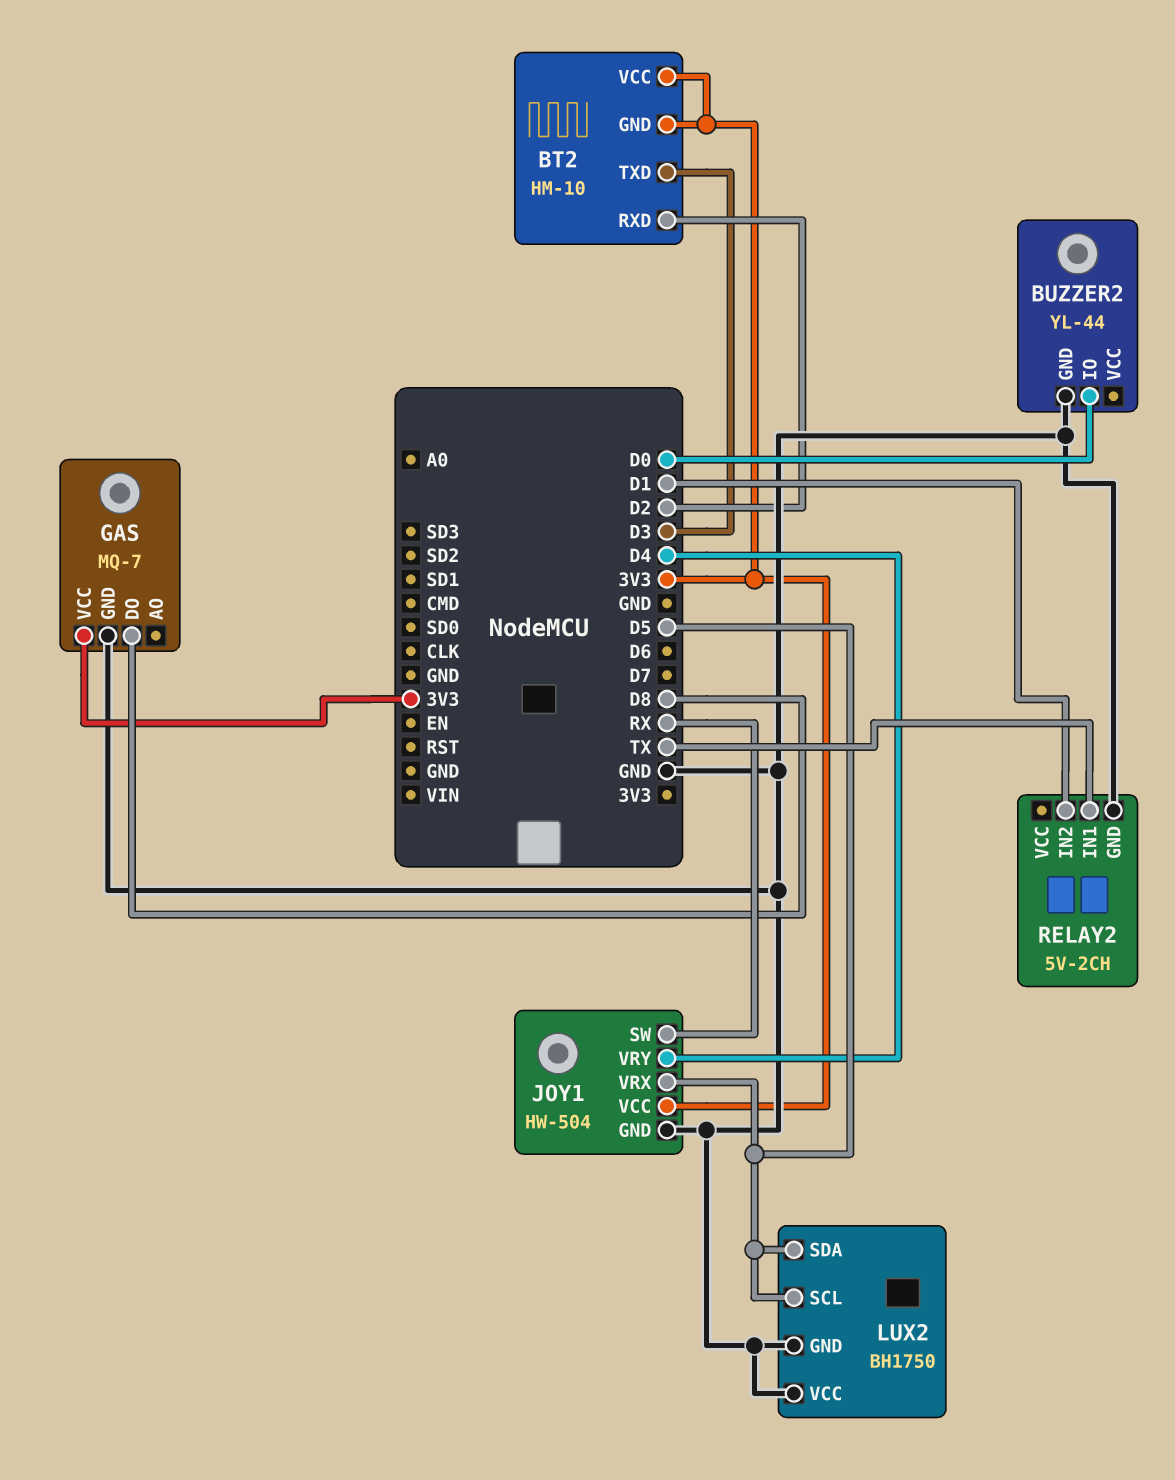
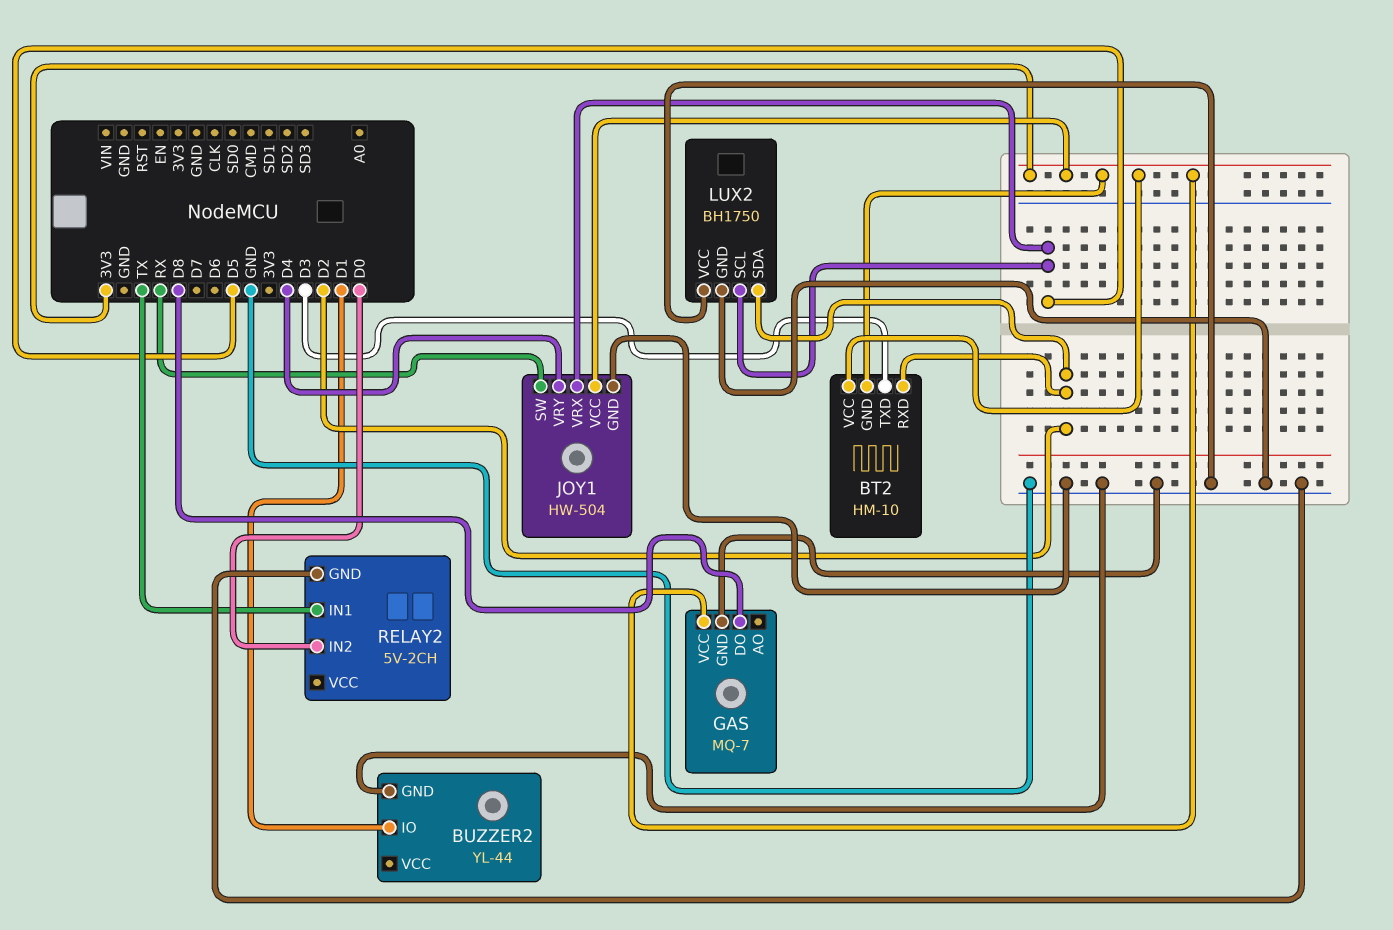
BUZZER2 pin IO: D0 -> D1
LUX2 pin SDA: D5 -> D2
RELAY2 pin IN2: D1 -> D0

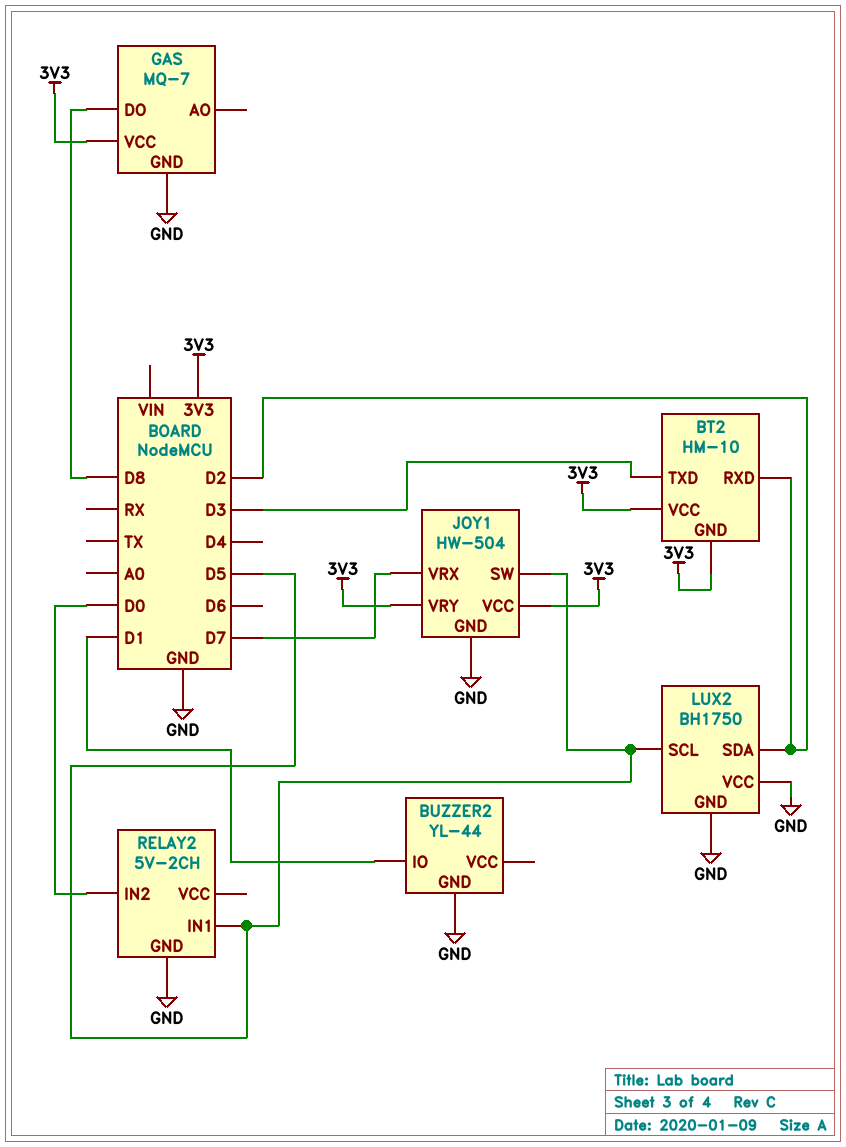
JOY1 pin SW: RX -> D5
JOY1 pin VRX: D5 -> D7
JOY1 pin VRY: D4 -> 3V3
RELAY2 pin IN1: TX -> D5

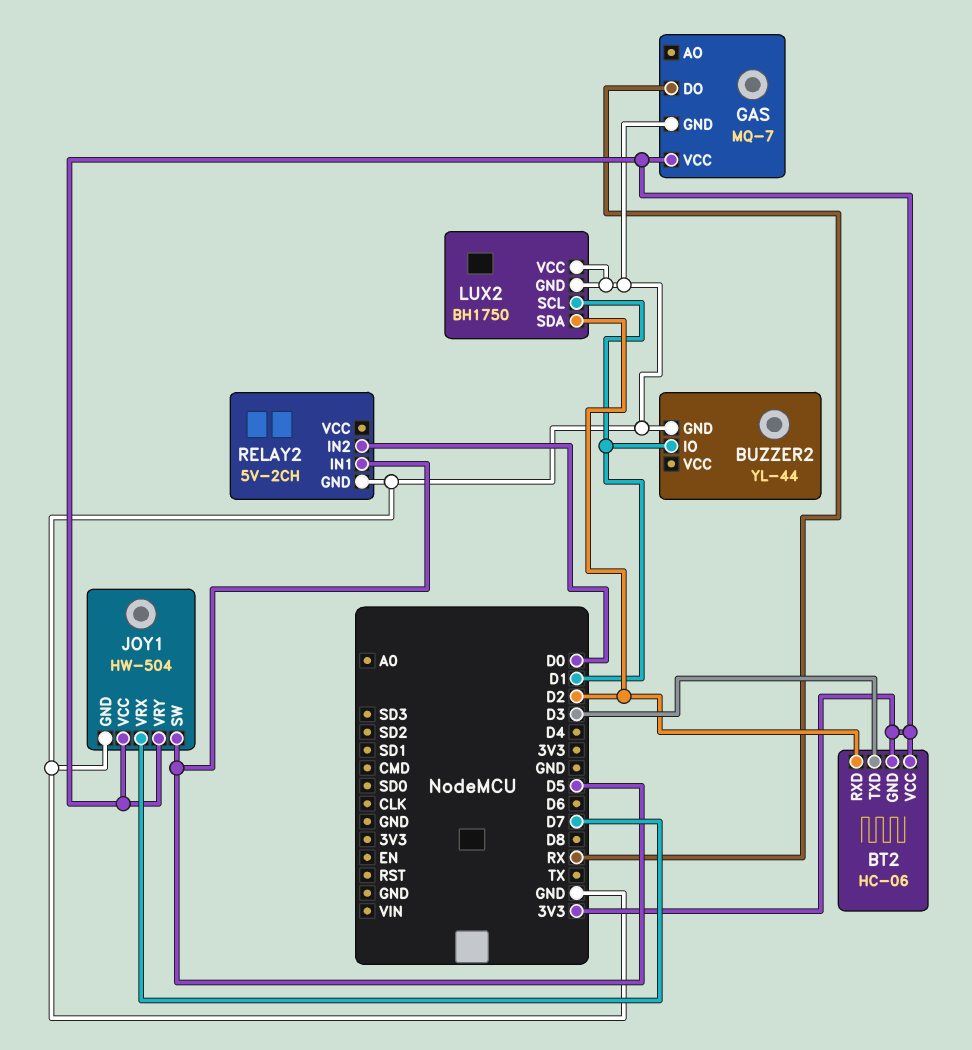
BT2: HM-10 -> HC-06
GAS pin DO: D8 -> RX
LUX2 pin SCL: D5 -> D1

